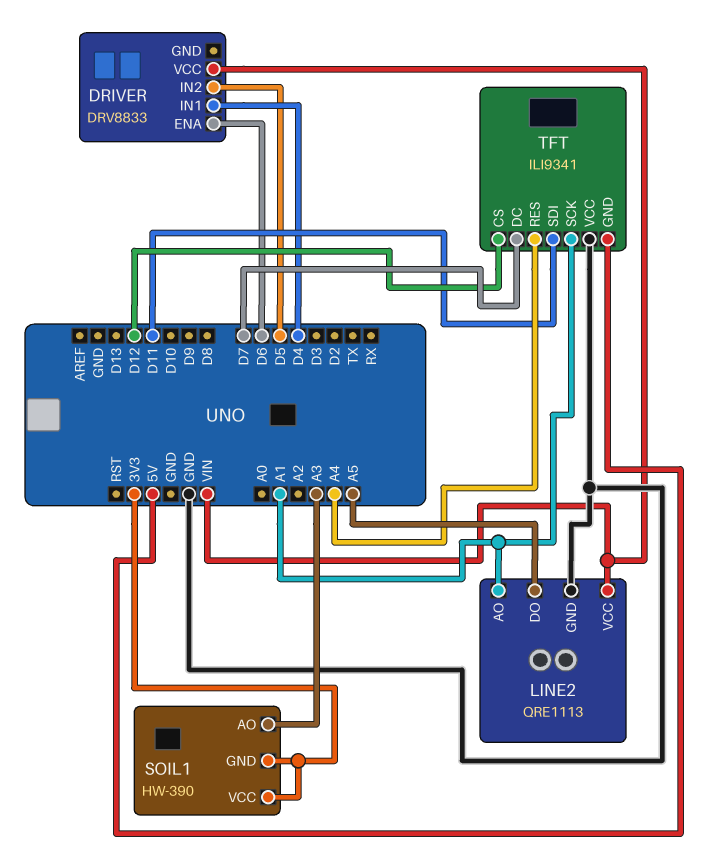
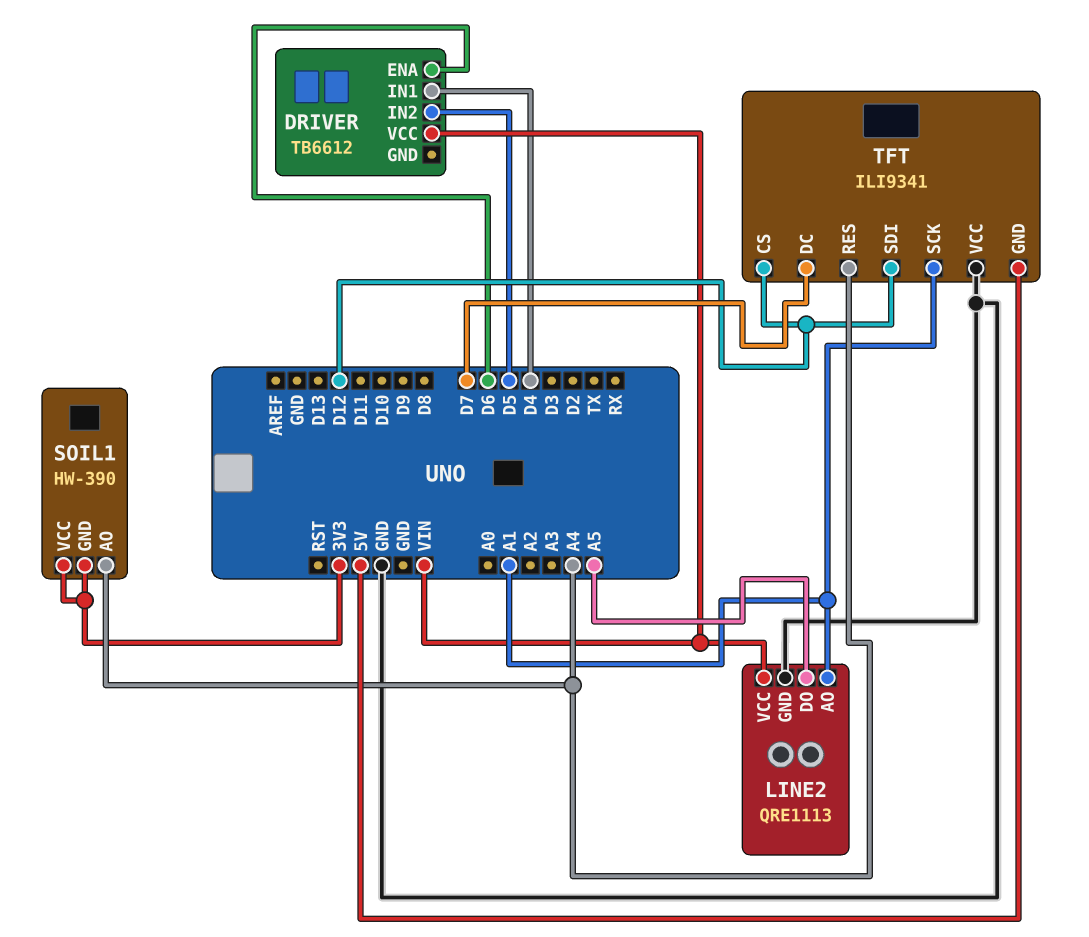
DRIVER: DRV8833 -> TB6612
SOIL1 pin AO: A3 -> A4
TFT pin SDI: D11 -> D12

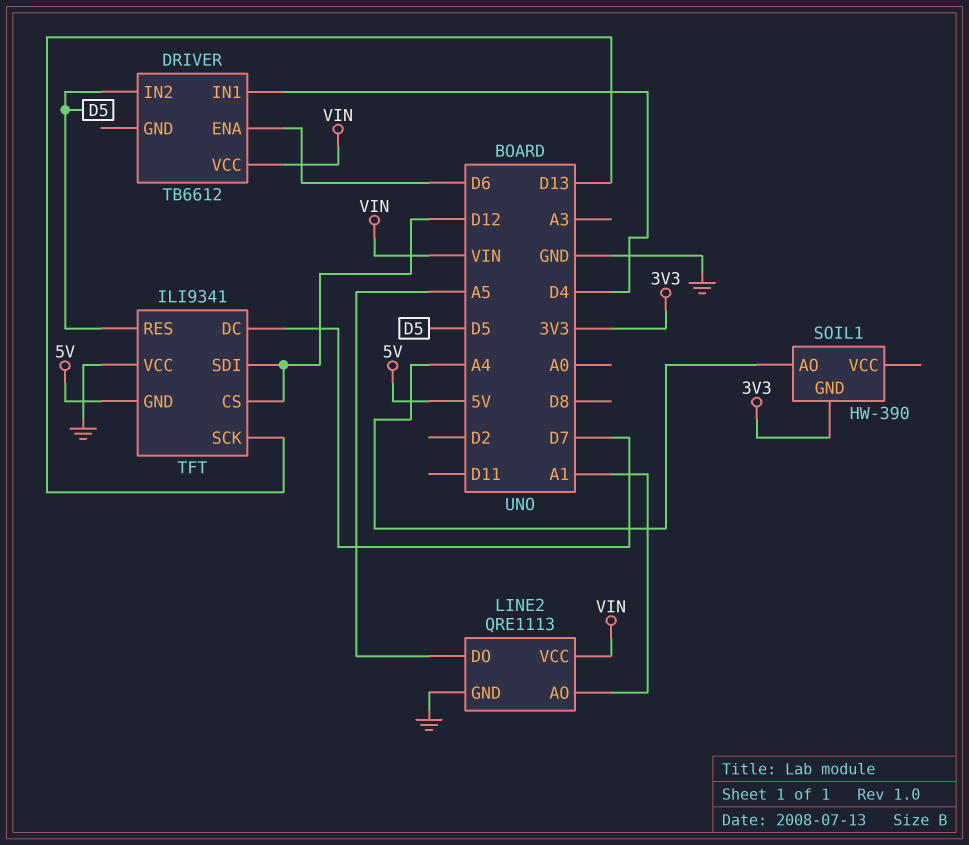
SOIL1 pin VCC: 3V3 -> none
TFT pin RES: A4 -> D5
TFT pin SCK: A1 -> D13

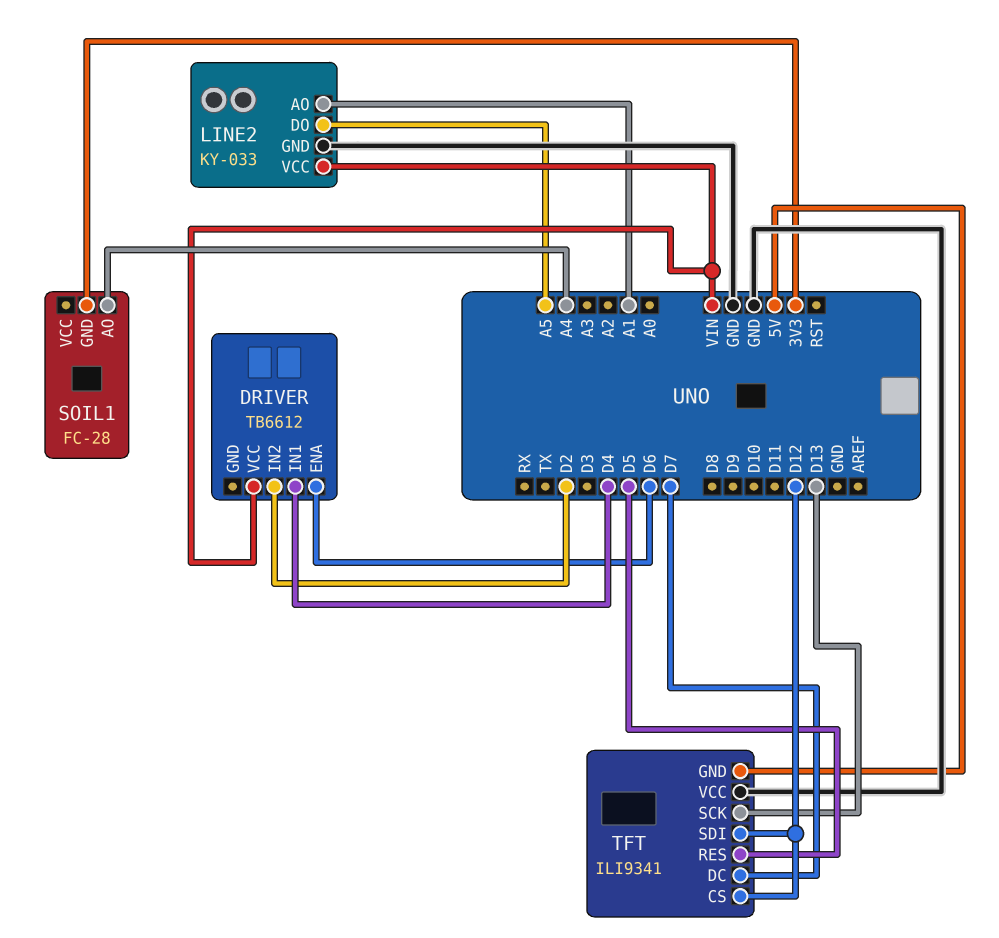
DRIVER pin IN2: D5 -> D2
LINE2: QRE1113 -> KY-033
SOIL1: HW-390 -> FC-28

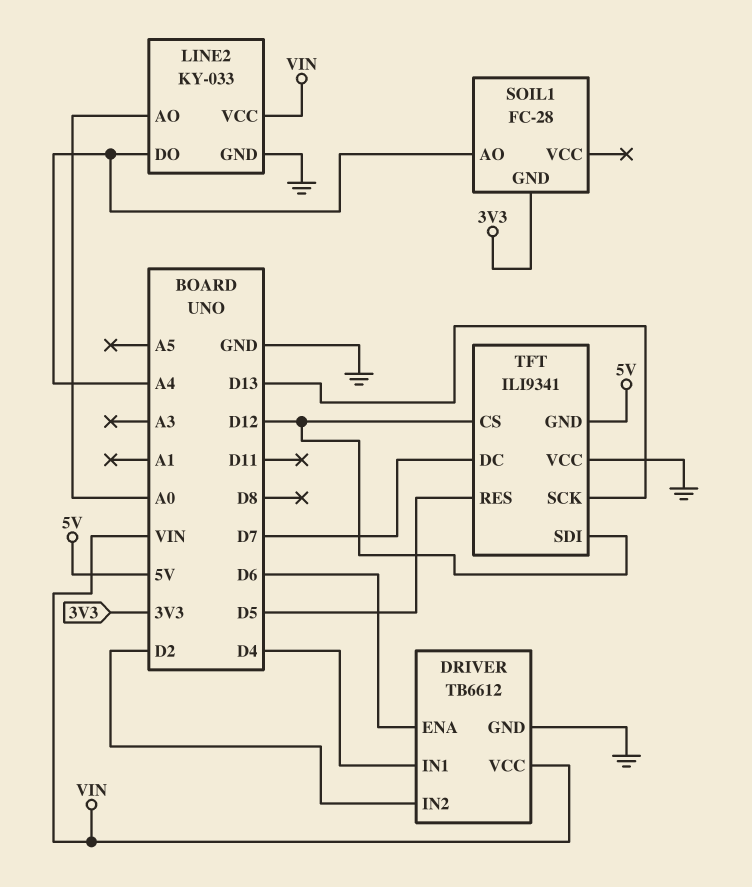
DRIVER pin GND: none -> GND
LINE2 pin AO: A1 -> A0
LINE2 pin DO: A5 -> A4

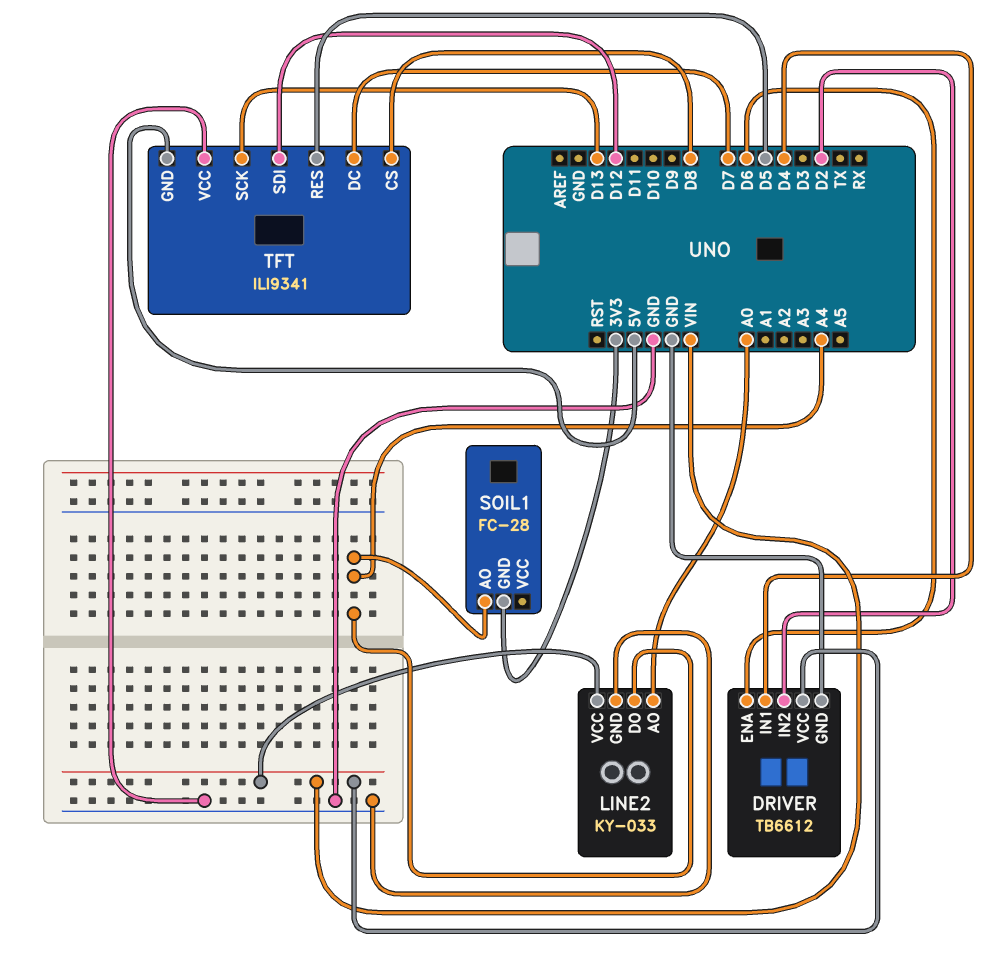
TFT pin CS: D12 -> D8

